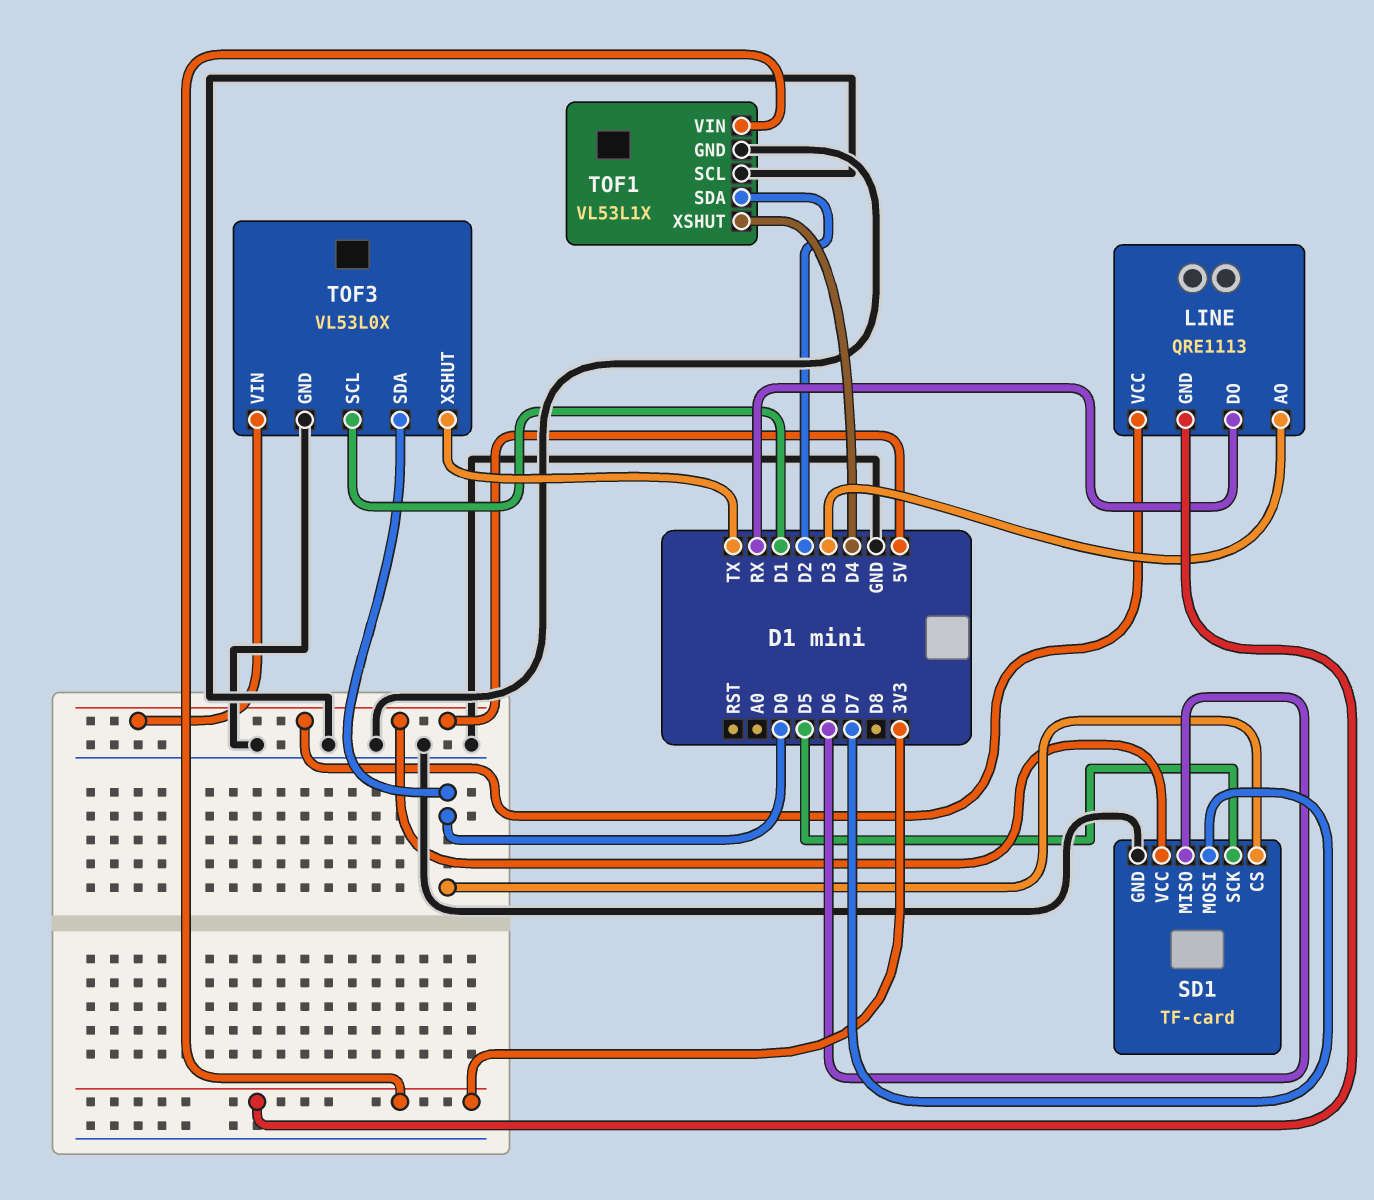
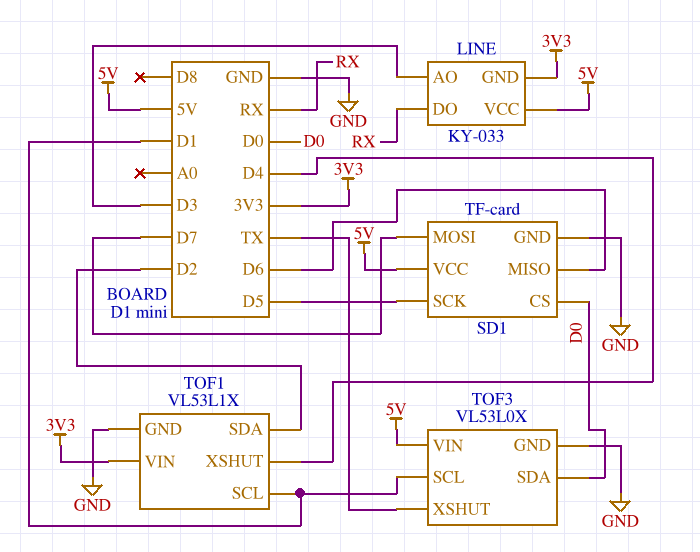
LINE: QRE1113 -> KY-033
TOF1 pin SCL: GND -> D1

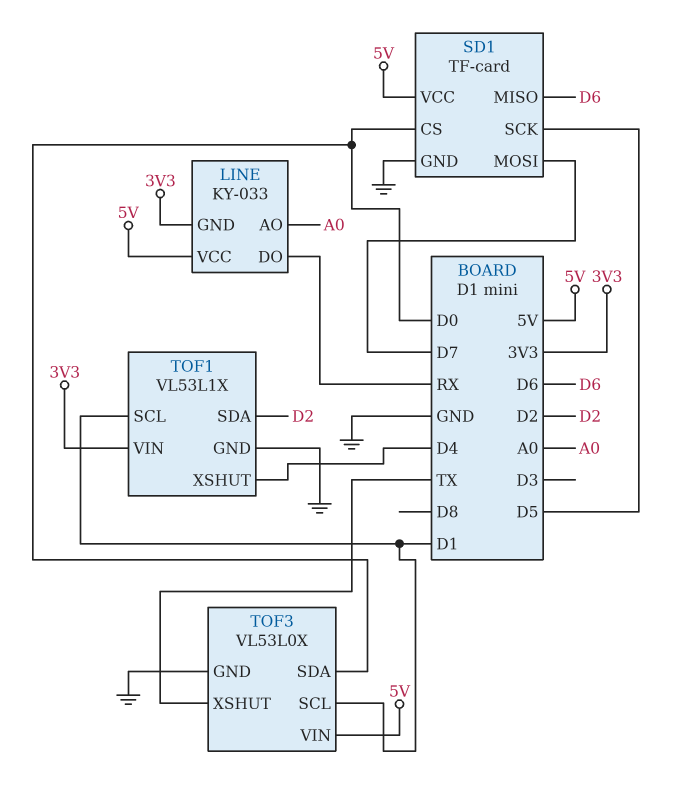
LINE pin AO: D3 -> A0

